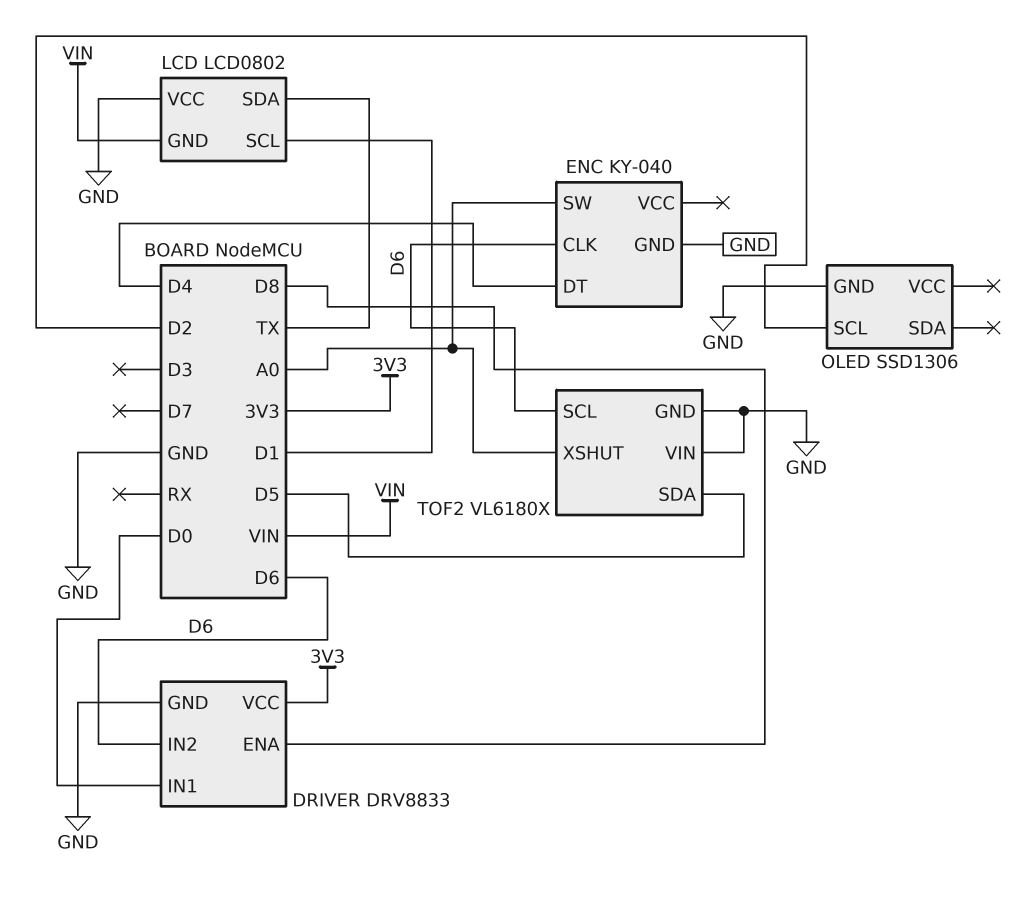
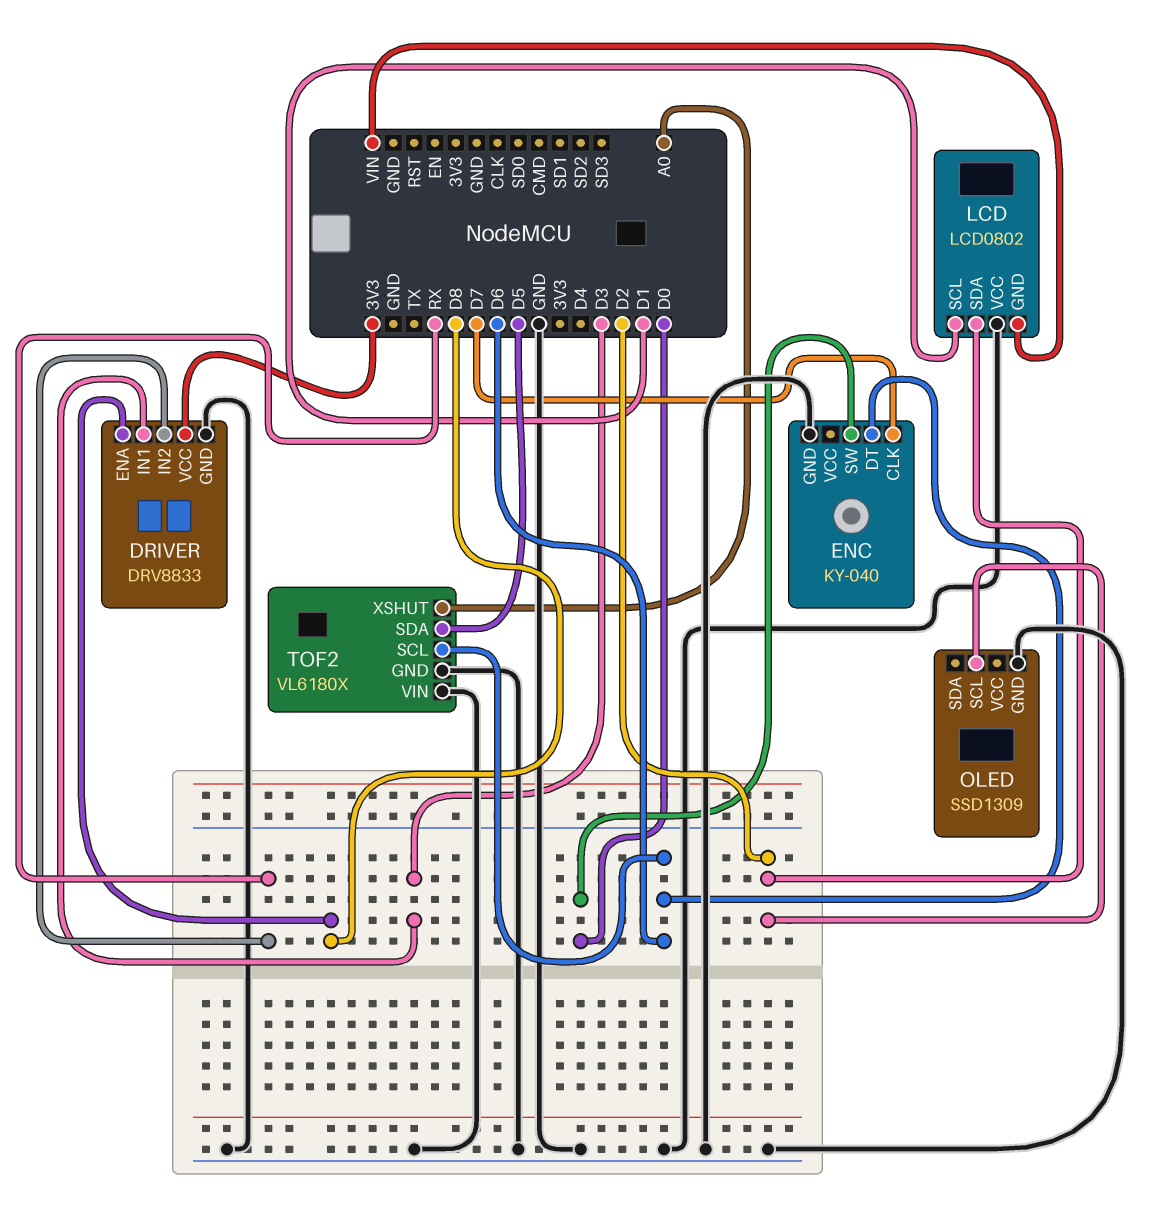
DRIVER pin IN1: D0 -> D3
DRIVER pin IN2: D6 -> RX
ENC pin CLK: D6 -> D7
ENC pin DT: D4 -> D6
ENC pin SW: A0 -> D0
LCD pin SDA: TX -> D2
OLED: SSD1306 -> SSD1309

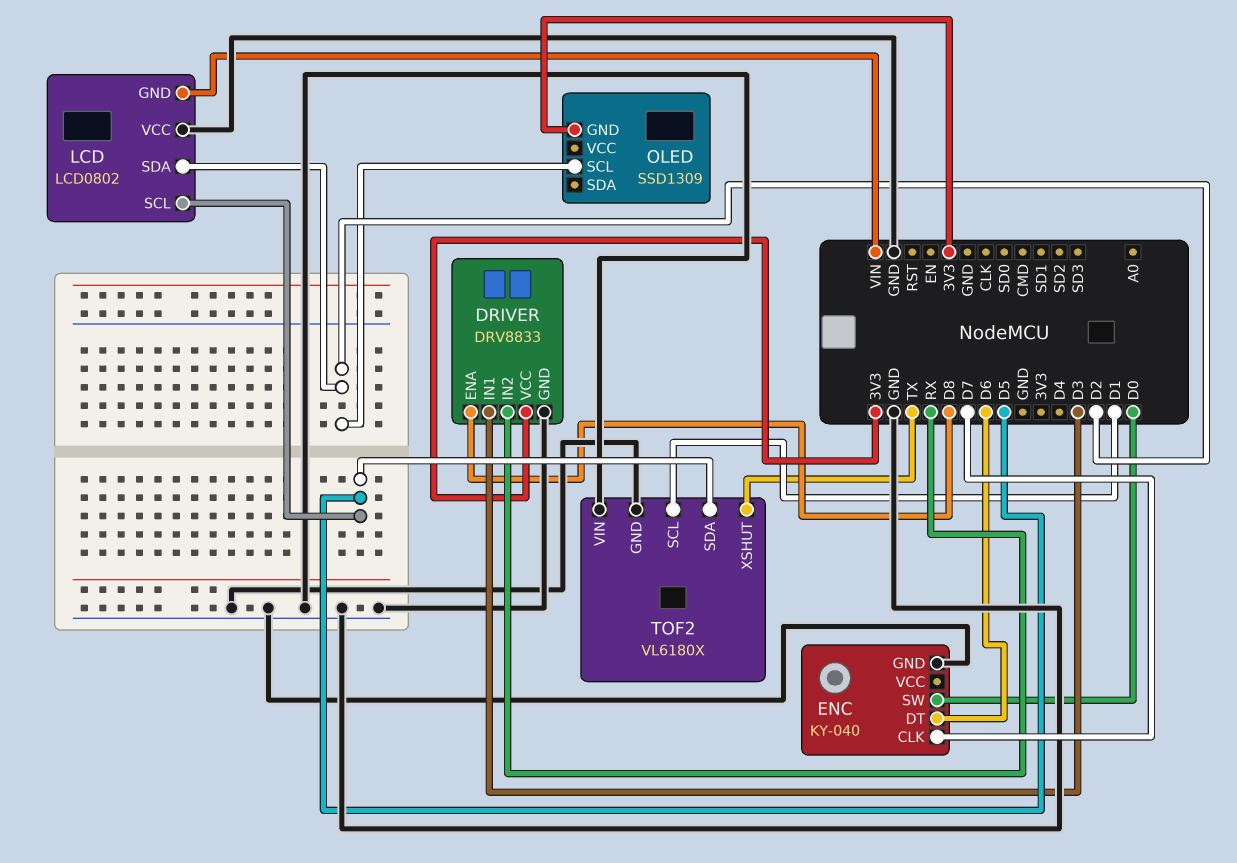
LCD pin SCL: D1 -> D5
OLED pin GND: GND -> 3V3
TOF2 pin SCL: D6 -> D1
TOF2 pin XSHUT: A0 -> TX

